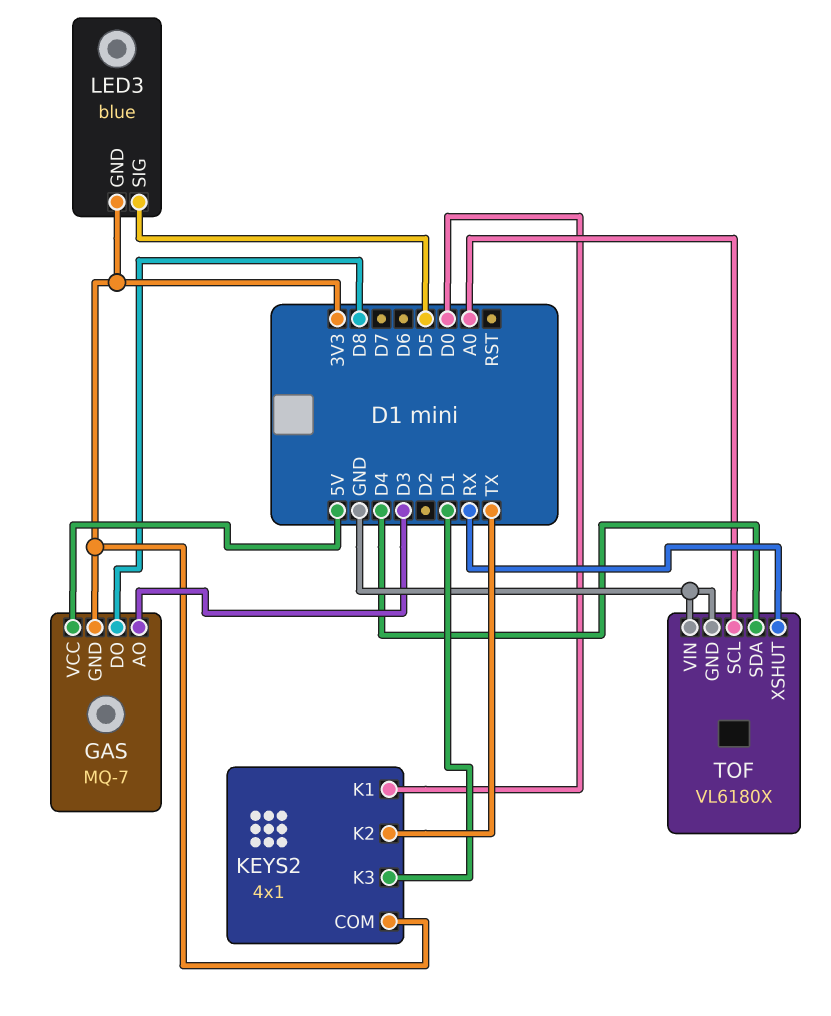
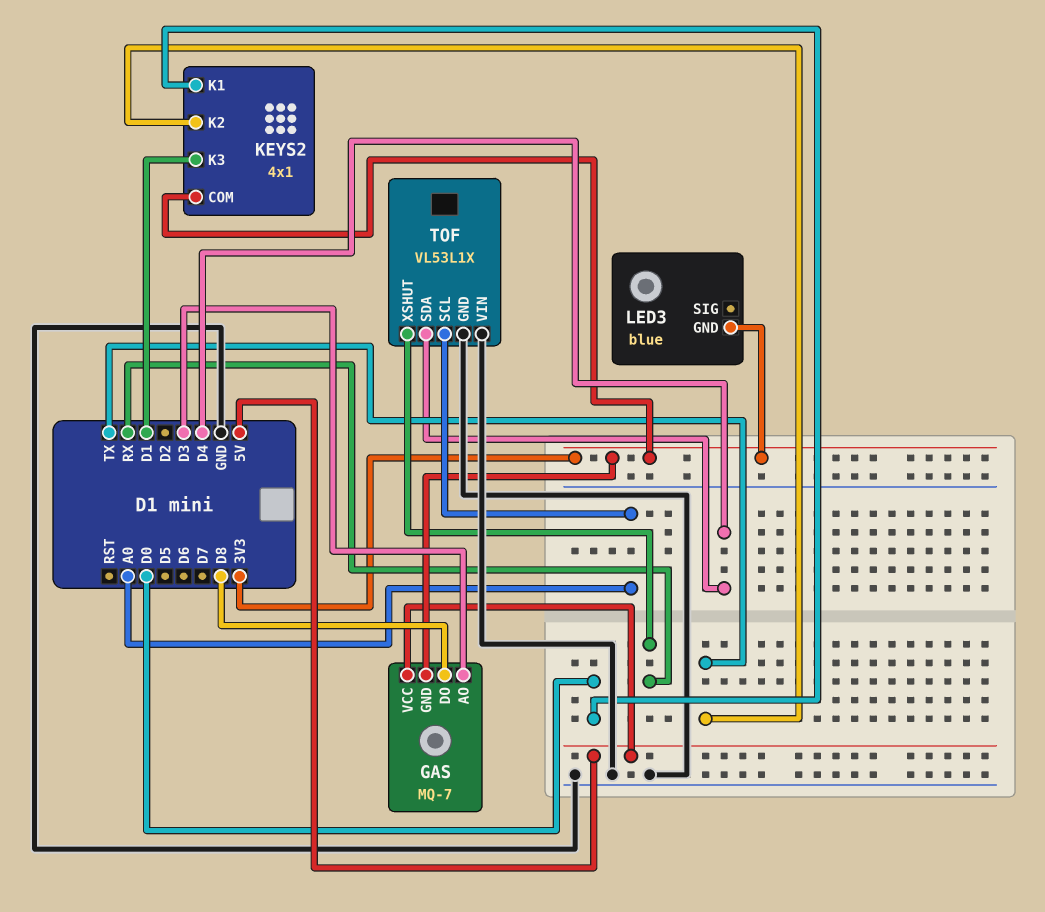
LED3 pin SIG: D5 -> none
TOF: VL6180X -> VL53L1X

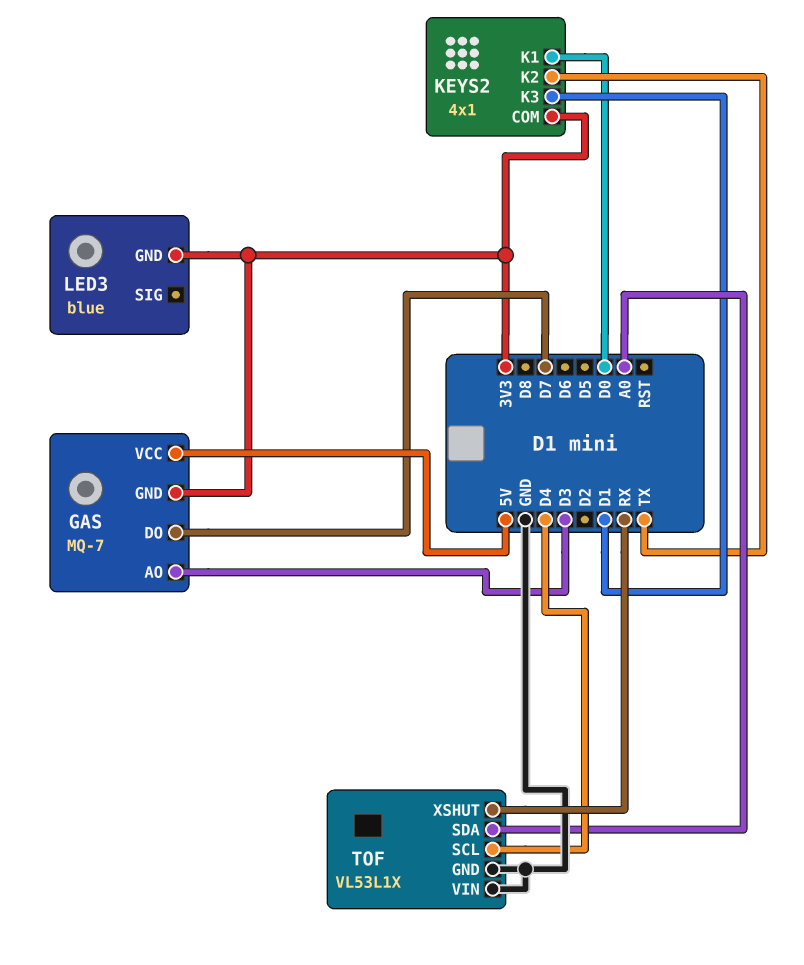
GAS pin DO: D8 -> D7
TOF pin SCL: A0 -> D4
TOF pin SDA: D4 -> A0

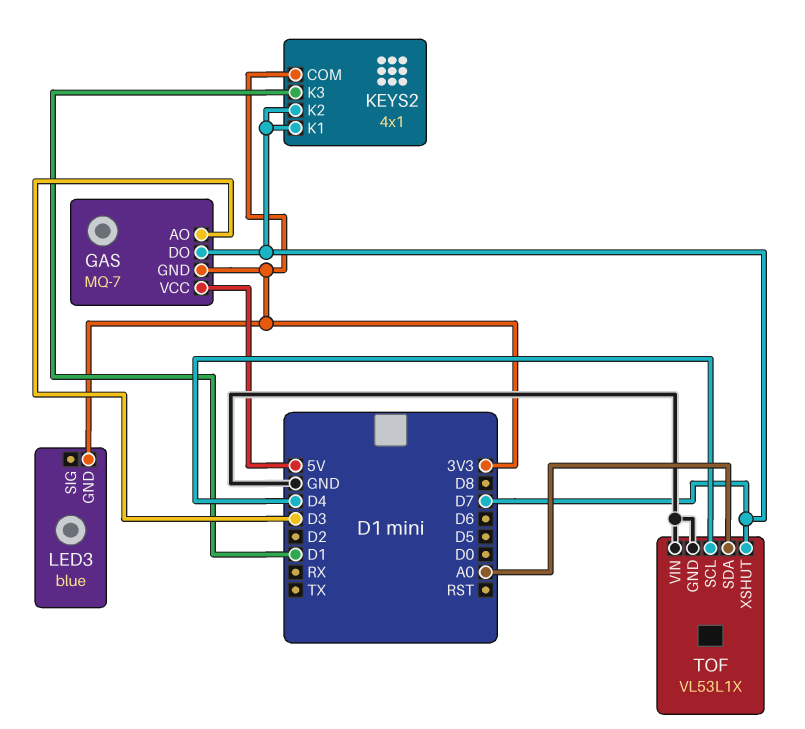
KEYS2 pin K1: D0 -> D7
KEYS2 pin K2: TX -> D7
TOF pin XSHUT: RX -> D7

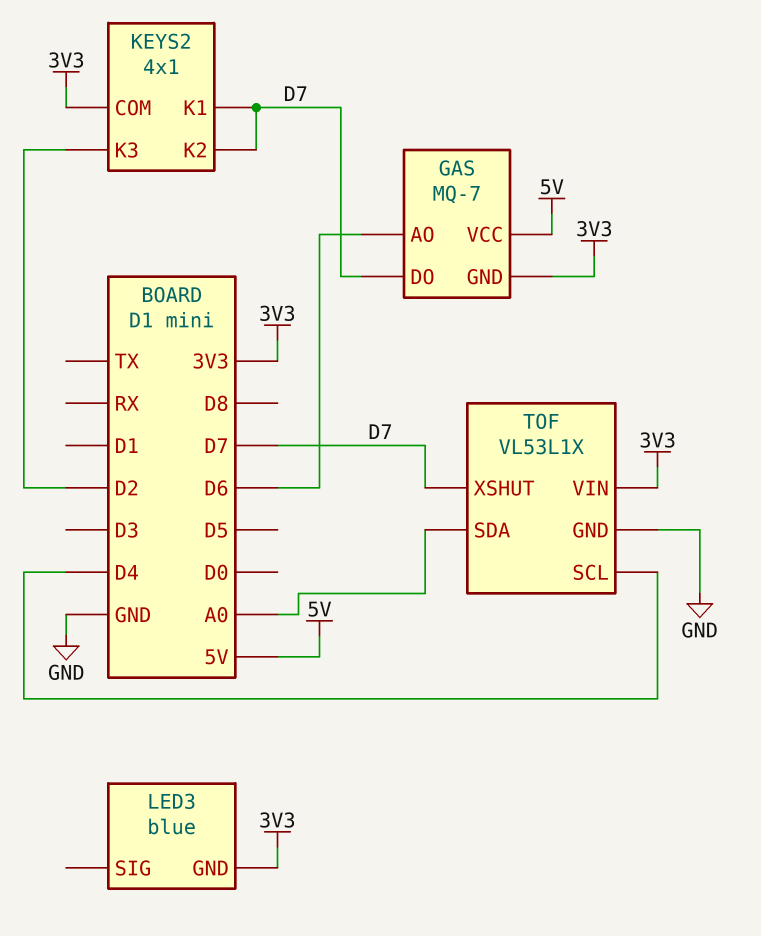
GAS pin AO: D3 -> D6
KEYS2 pin K3: D1 -> D2
TOF pin VIN: GND -> 3V3

